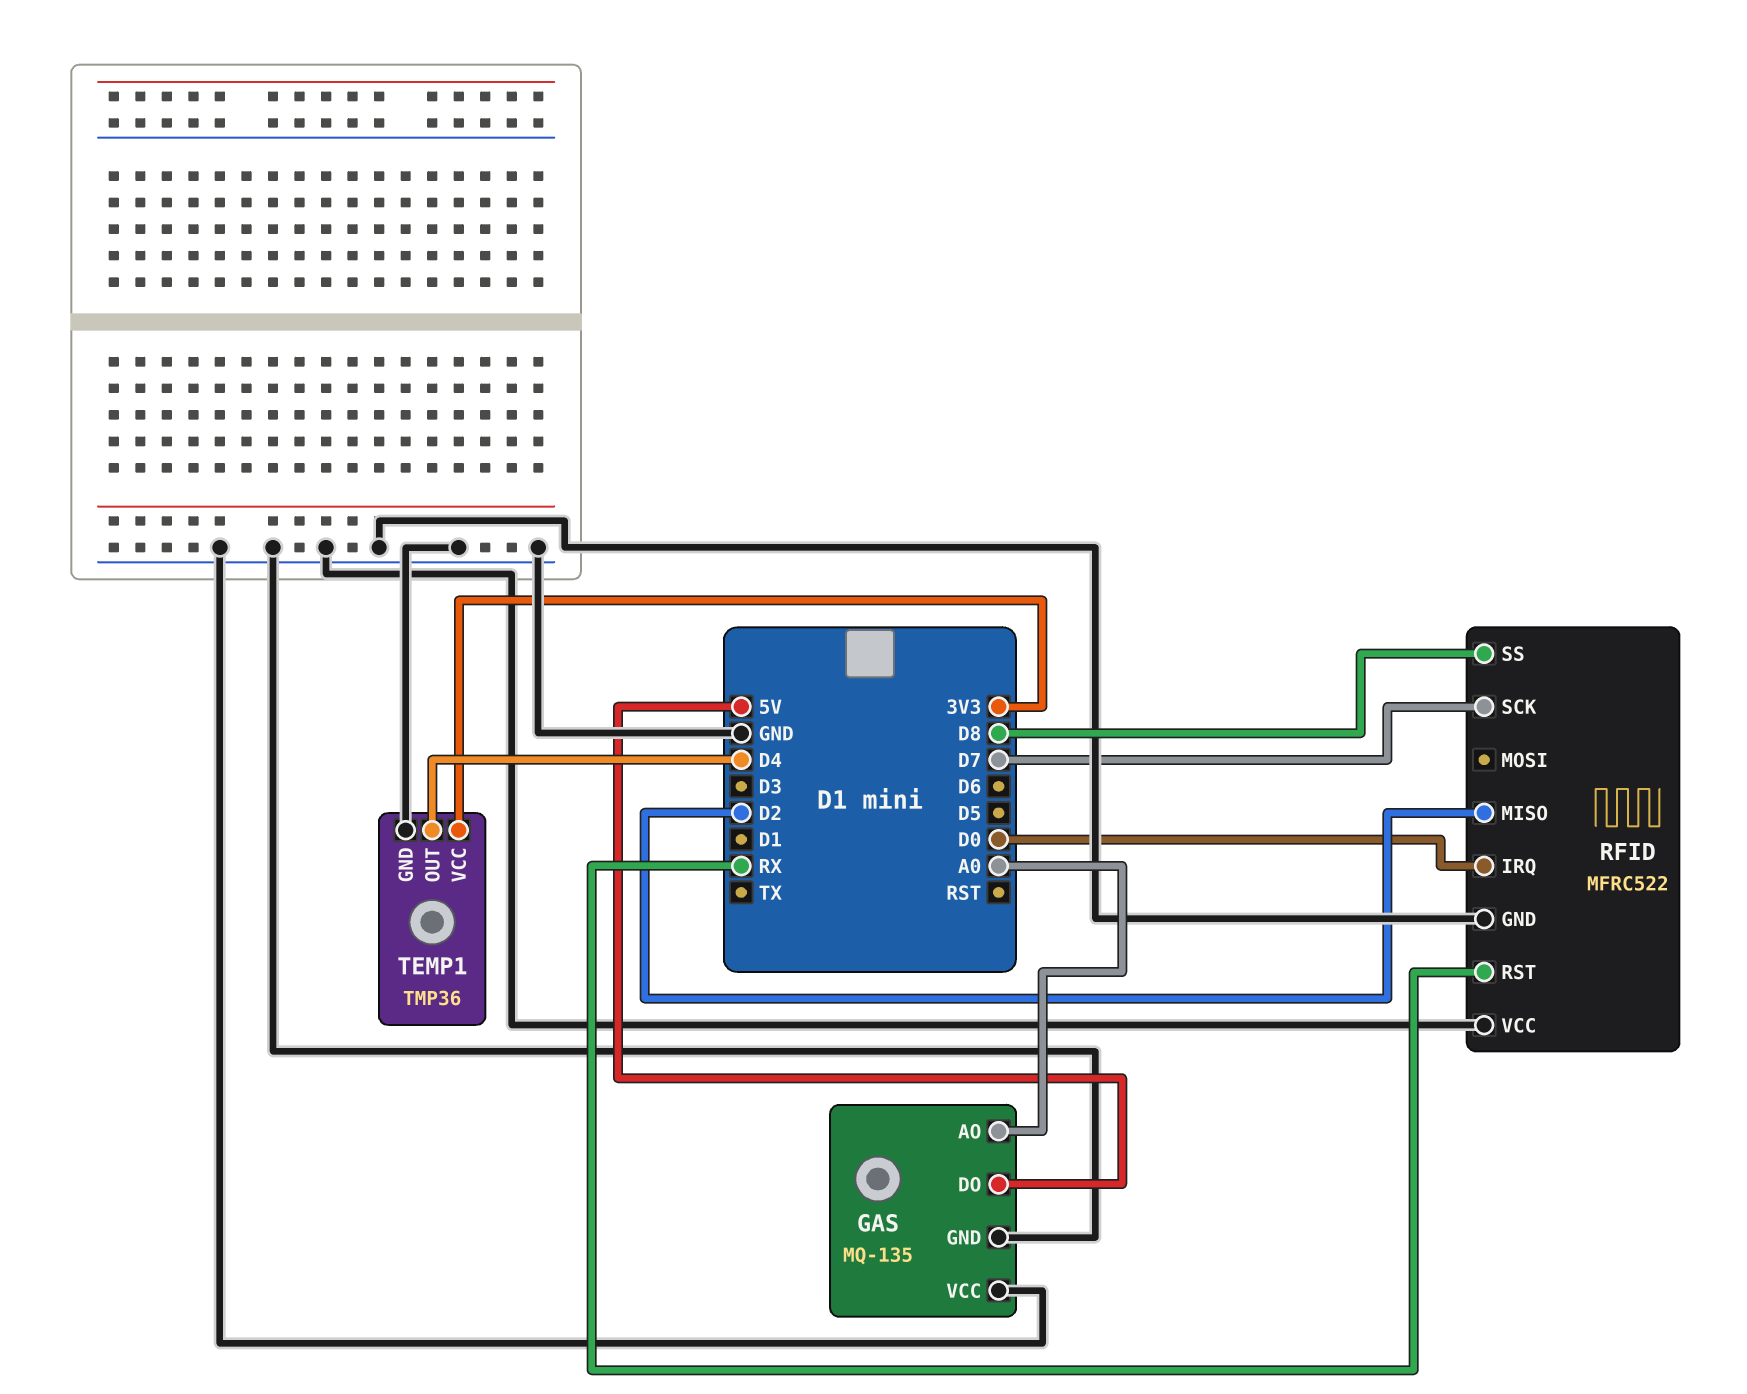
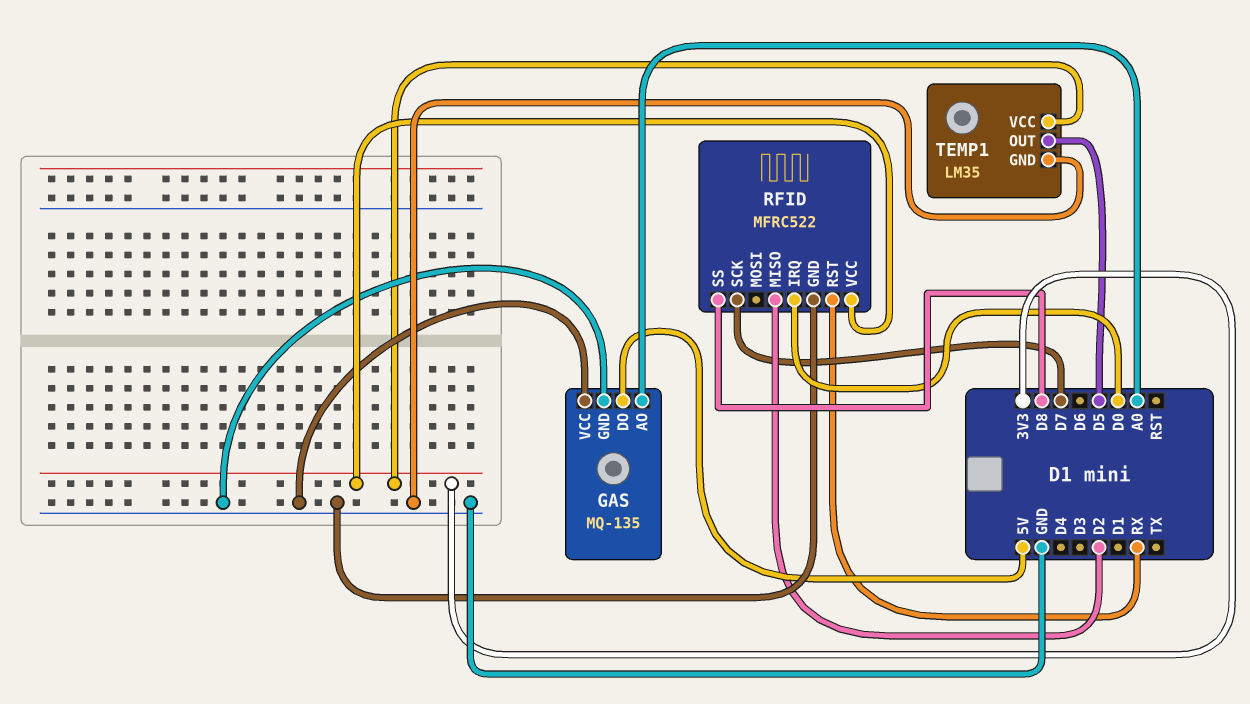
RFID pin VCC: GND -> 3V3
TEMP1: TMP36 -> LM35
TEMP1 pin OUT: D4 -> D5

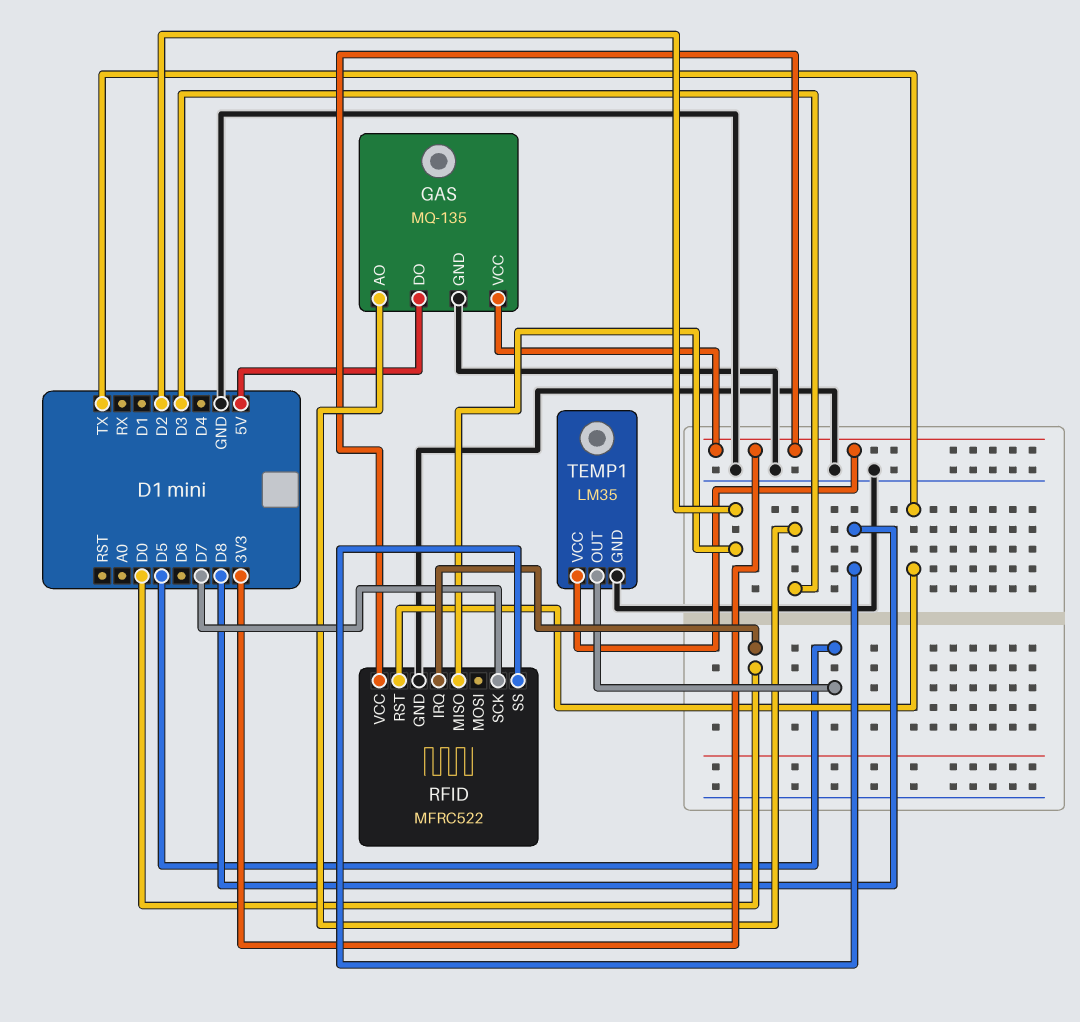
GAS pin AO: A0 -> D3
GAS pin VCC: GND -> 3V3
RFID pin RST: RX -> TX

